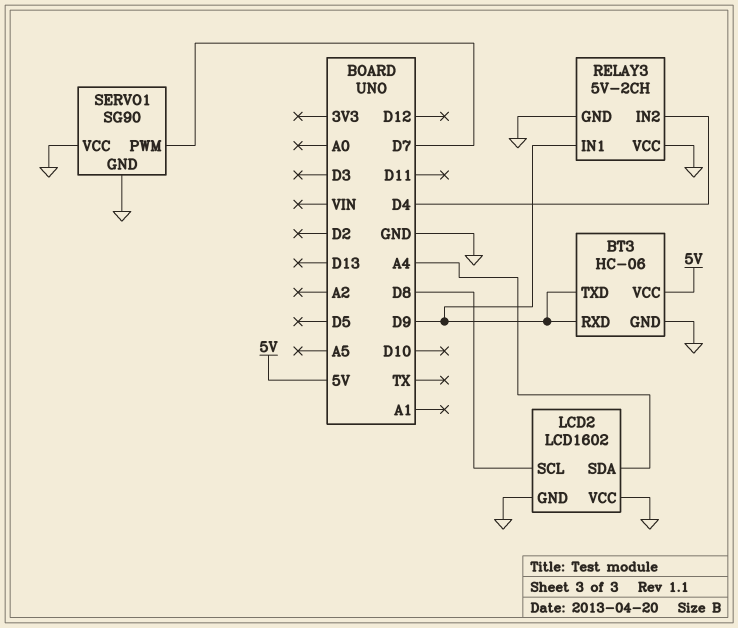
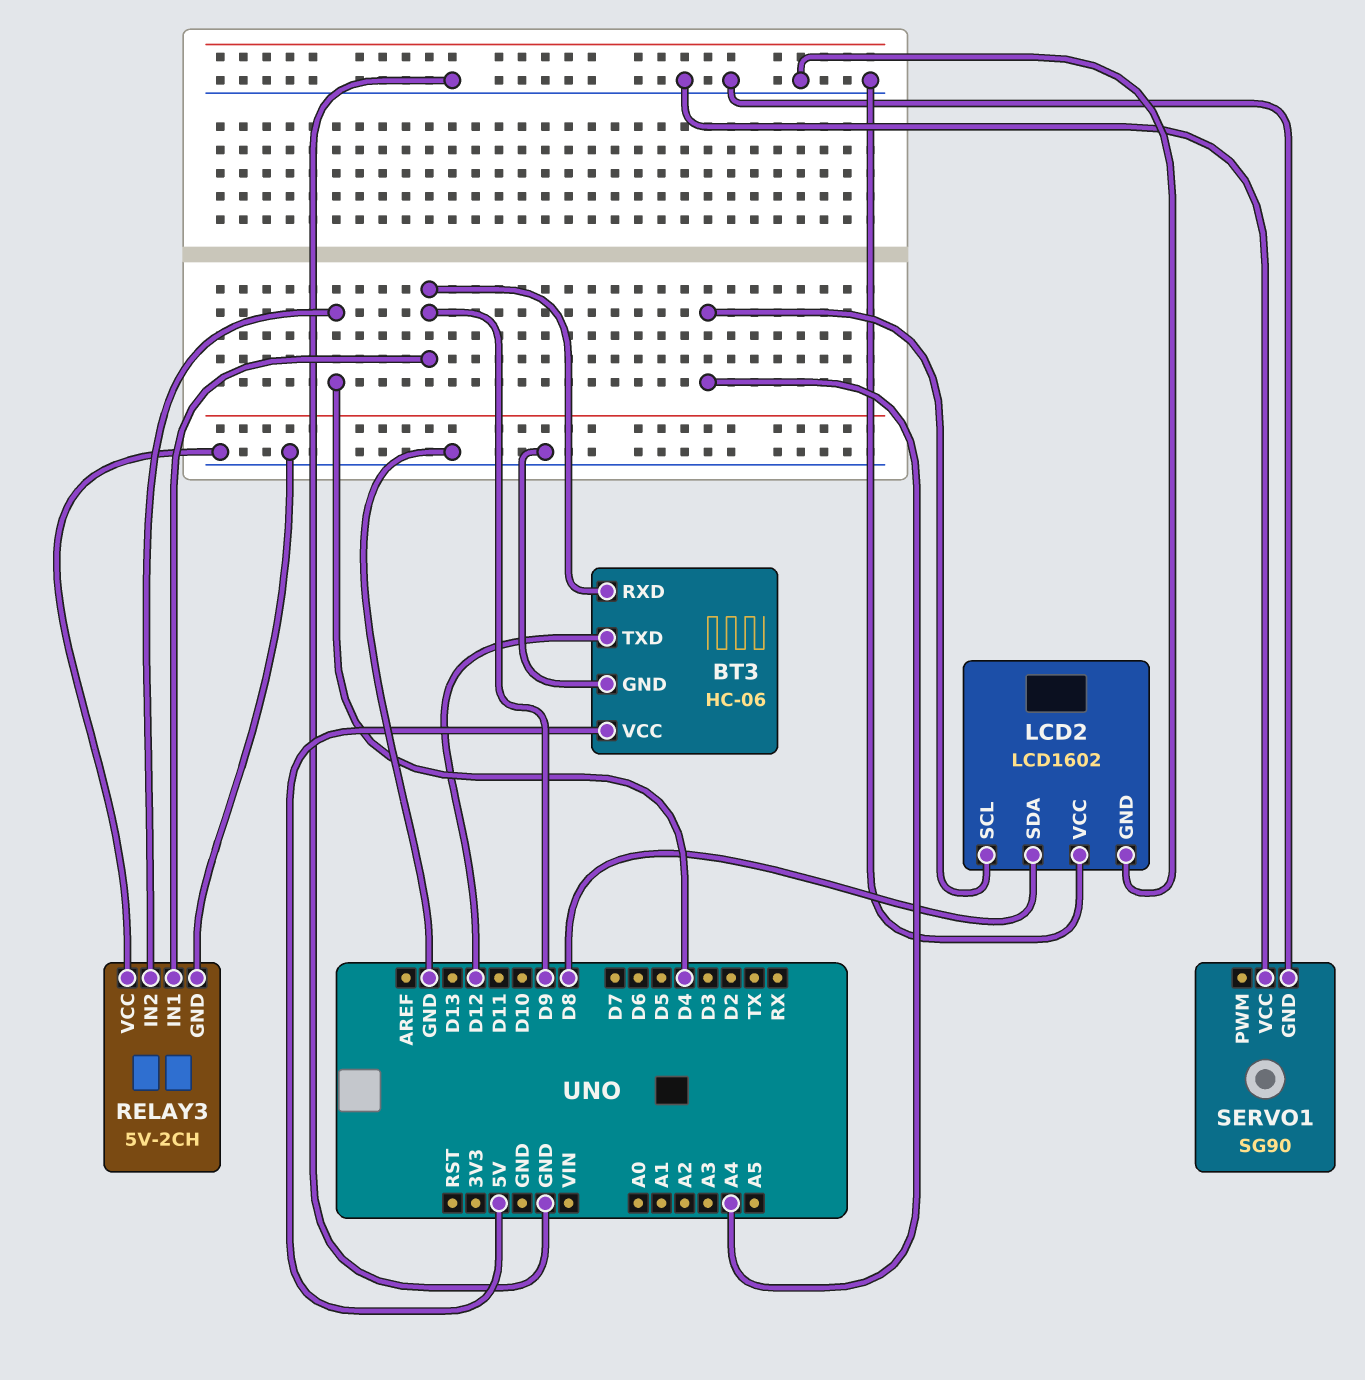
BT3 pin TXD: D9 -> D12
LCD2 pin SCL: D8 -> A4
LCD2 pin SDA: A4 -> D8
SERVO1 pin PWM: D7 -> none

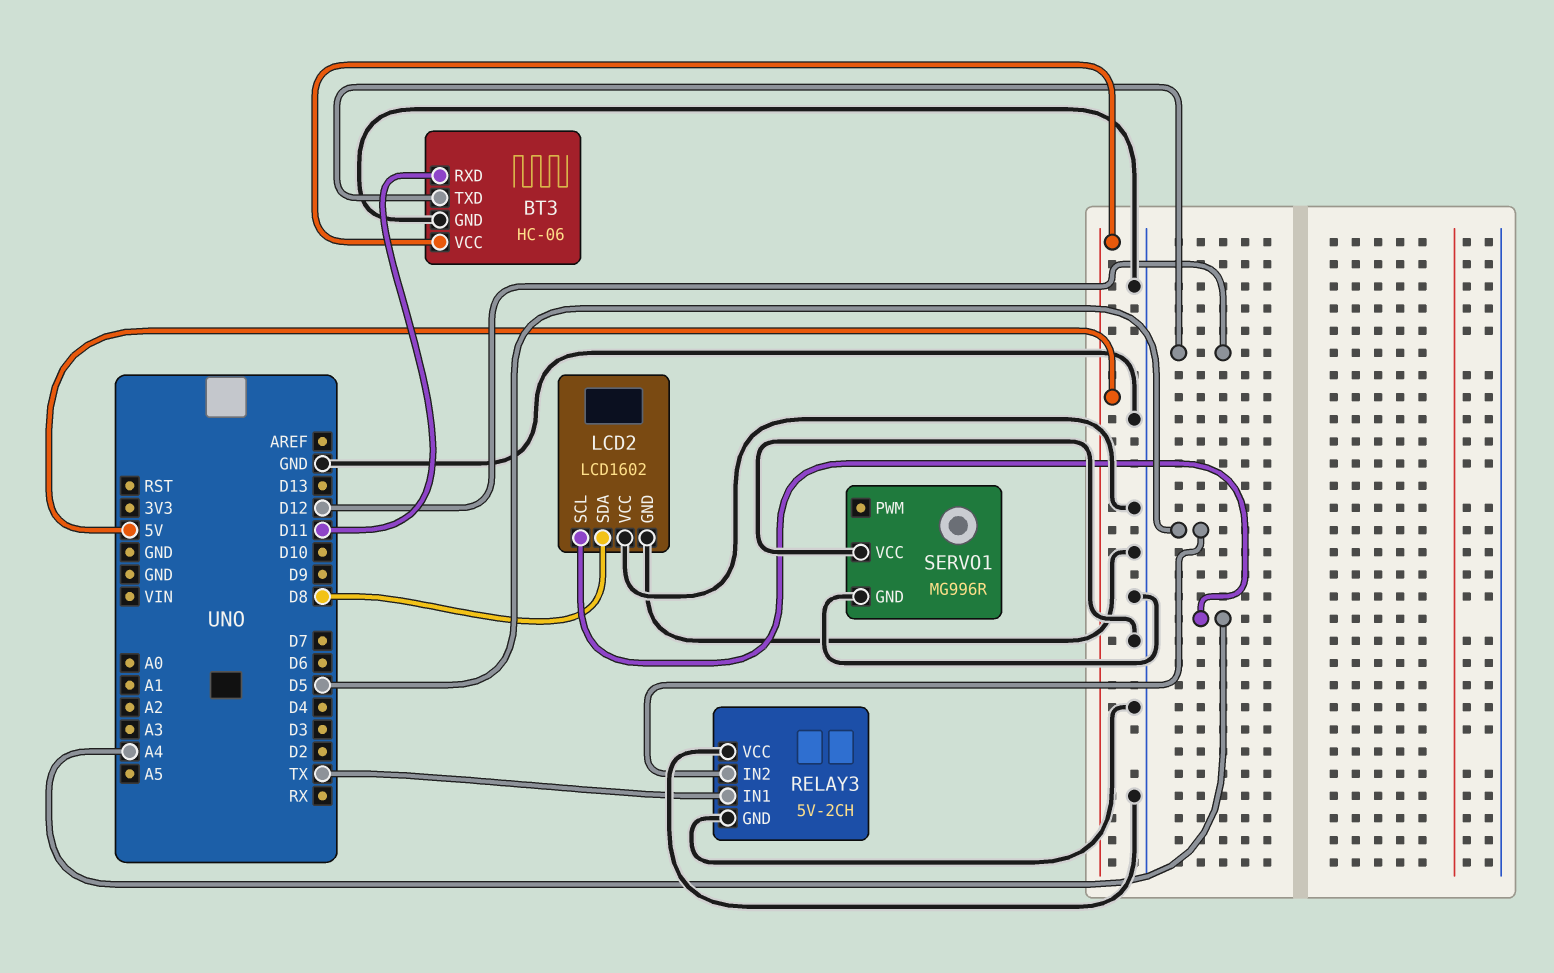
BT3 pin RXD: D9 -> D11
RELAY3 pin IN1: D9 -> TX
RELAY3 pin IN2: D4 -> D5
SERVO1: SG90 -> MG996R

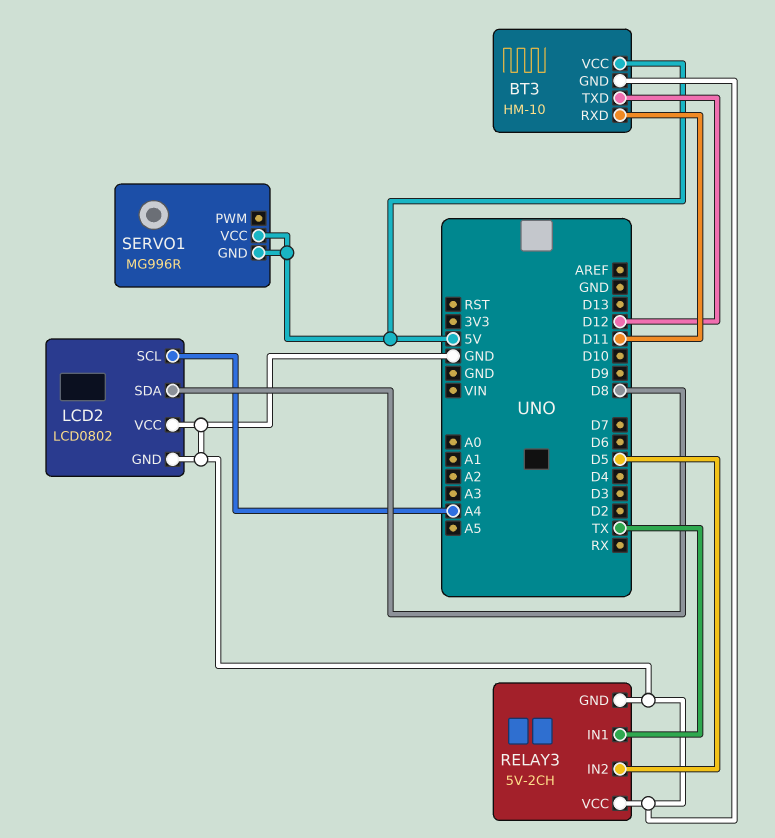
BT3: HC-06 -> HM-10
LCD2: LCD1602 -> LCD0802
SERVO1 pin GND: GND -> 5V
SERVO1 pin VCC: GND -> 5V

